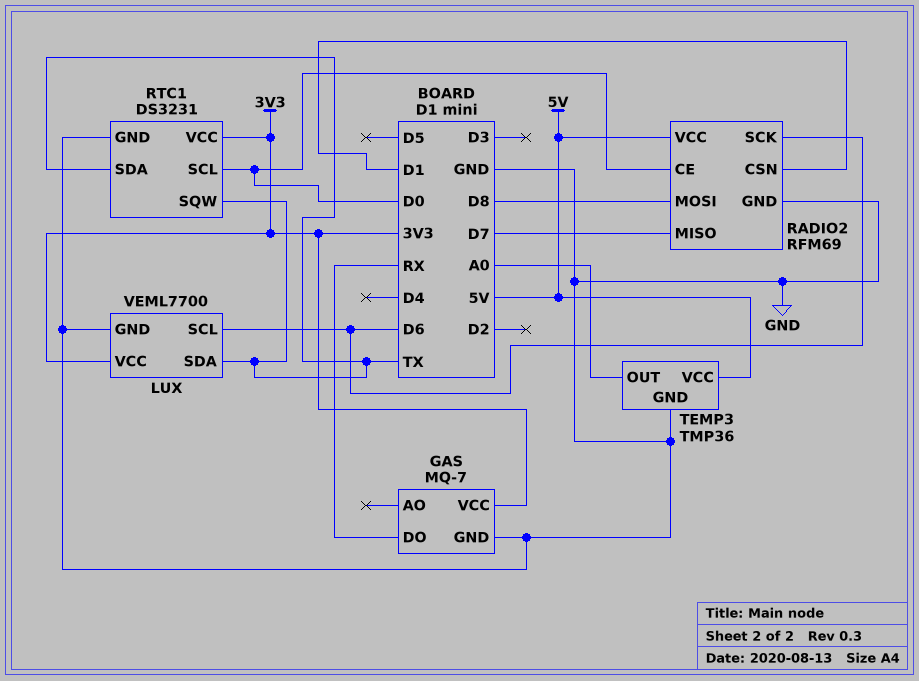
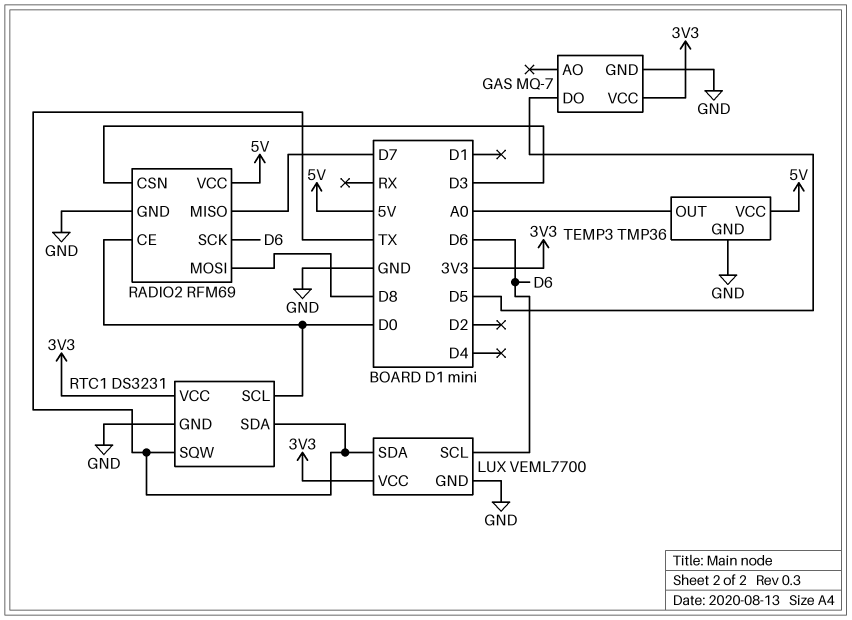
GAS pin DO: RX -> D5
RADIO2 pin CSN: D1 -> D3

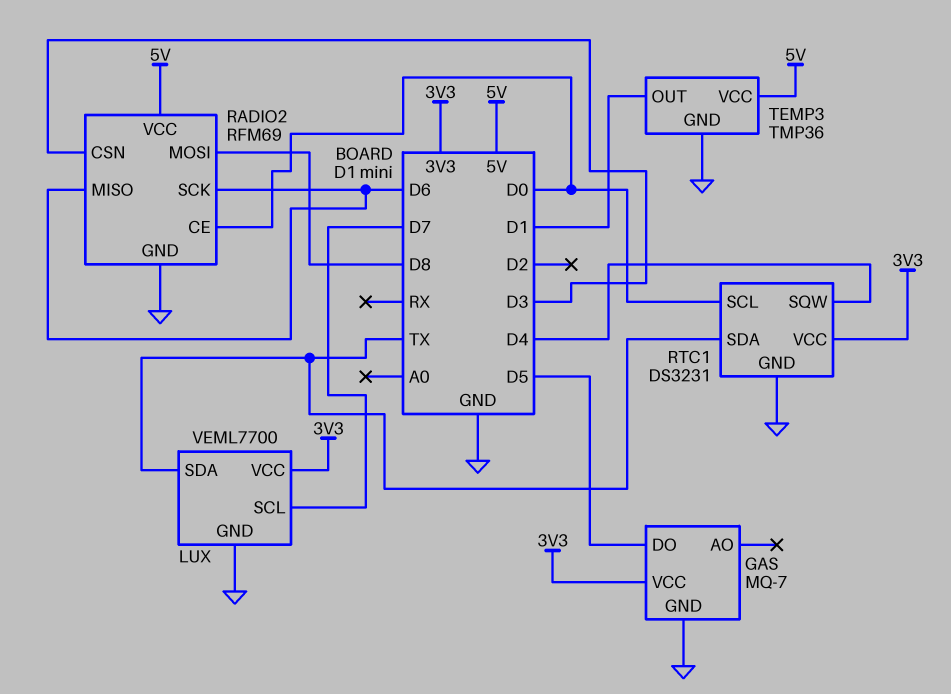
LUX pin SCL: D6 -> D7
RADIO2 pin MISO: D7 -> D6
RTC1 pin SQW: TX -> D4
TEMP3 pin OUT: A0 -> D1

